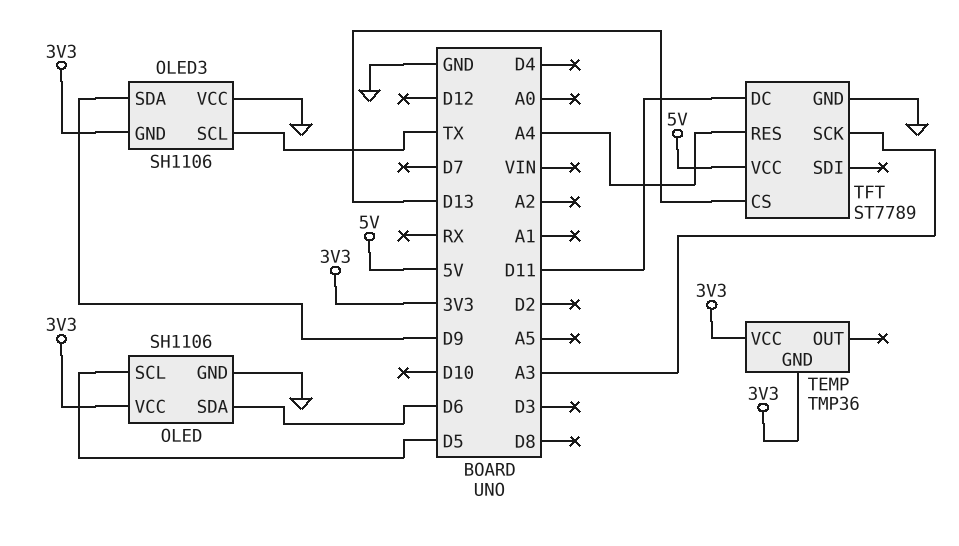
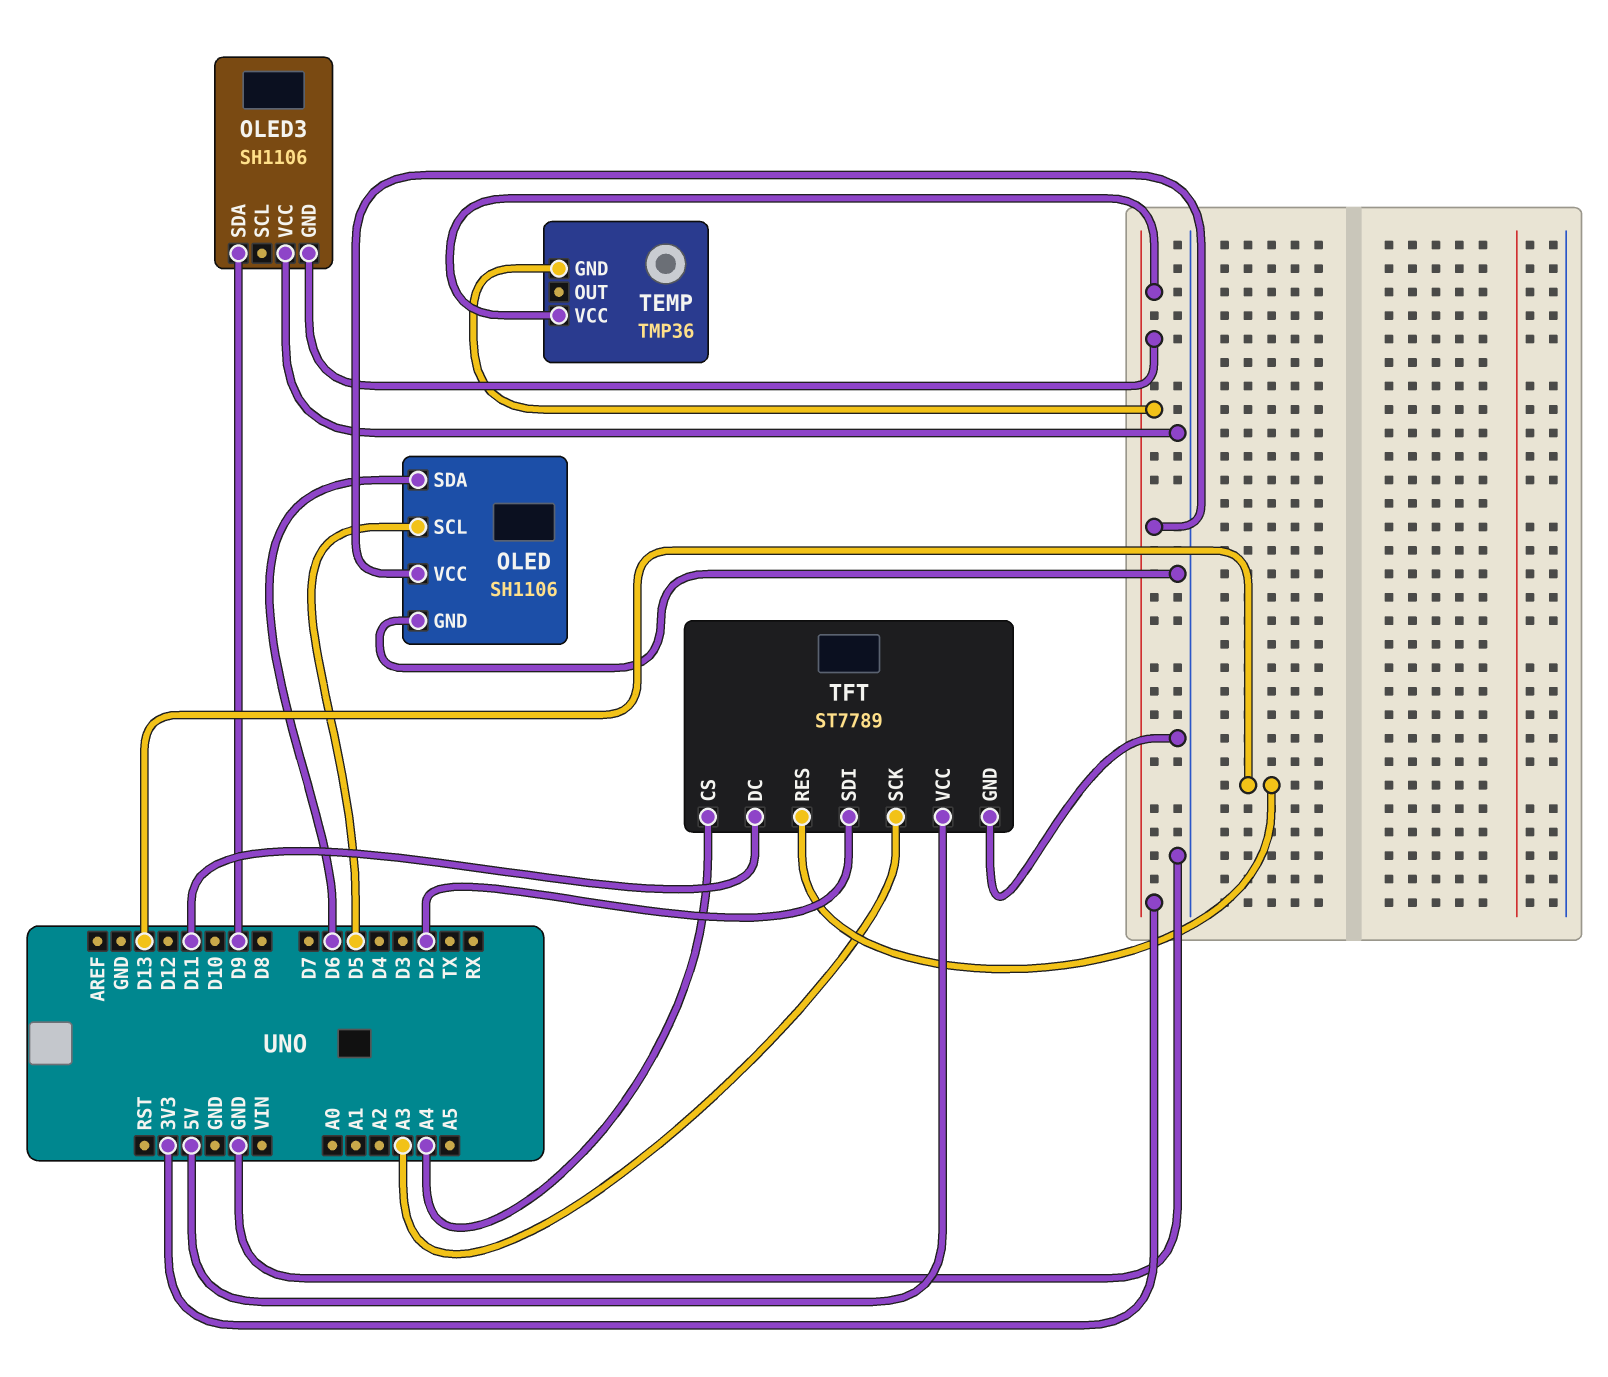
OLED3 pin SCL: TX -> none
TFT pin CS: D13 -> A4
TFT pin RES: A4 -> D13
TFT pin SDI: none -> D2

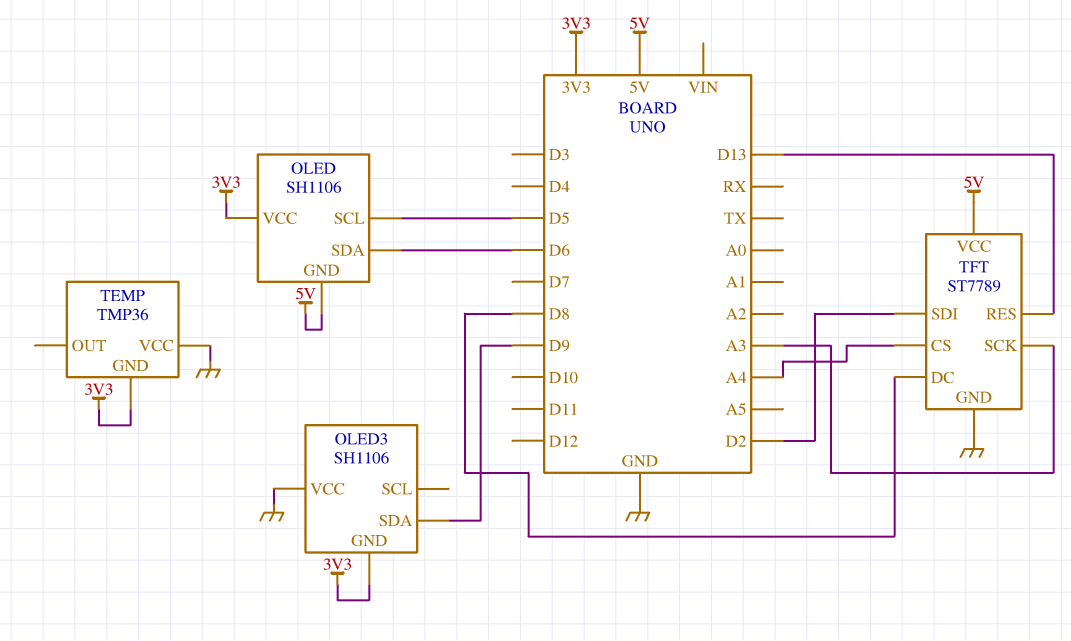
OLED pin GND: GND -> 5V
TEMP pin VCC: 3V3 -> GND
TFT pin DC: D11 -> D8

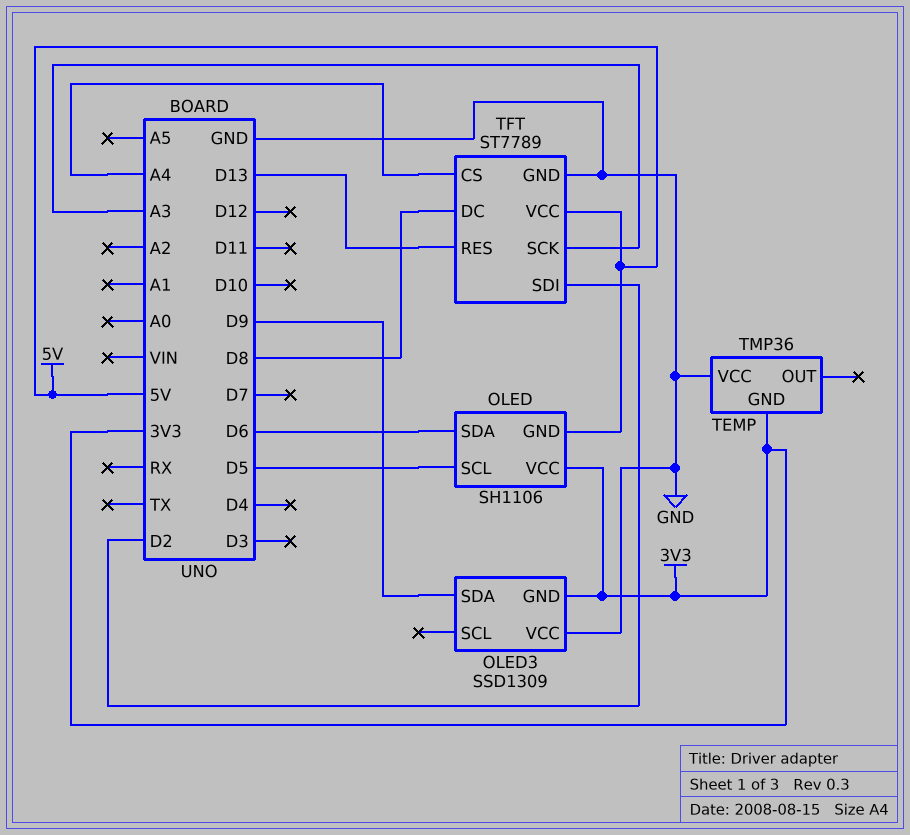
OLED3: SH1106 -> SSD1309

